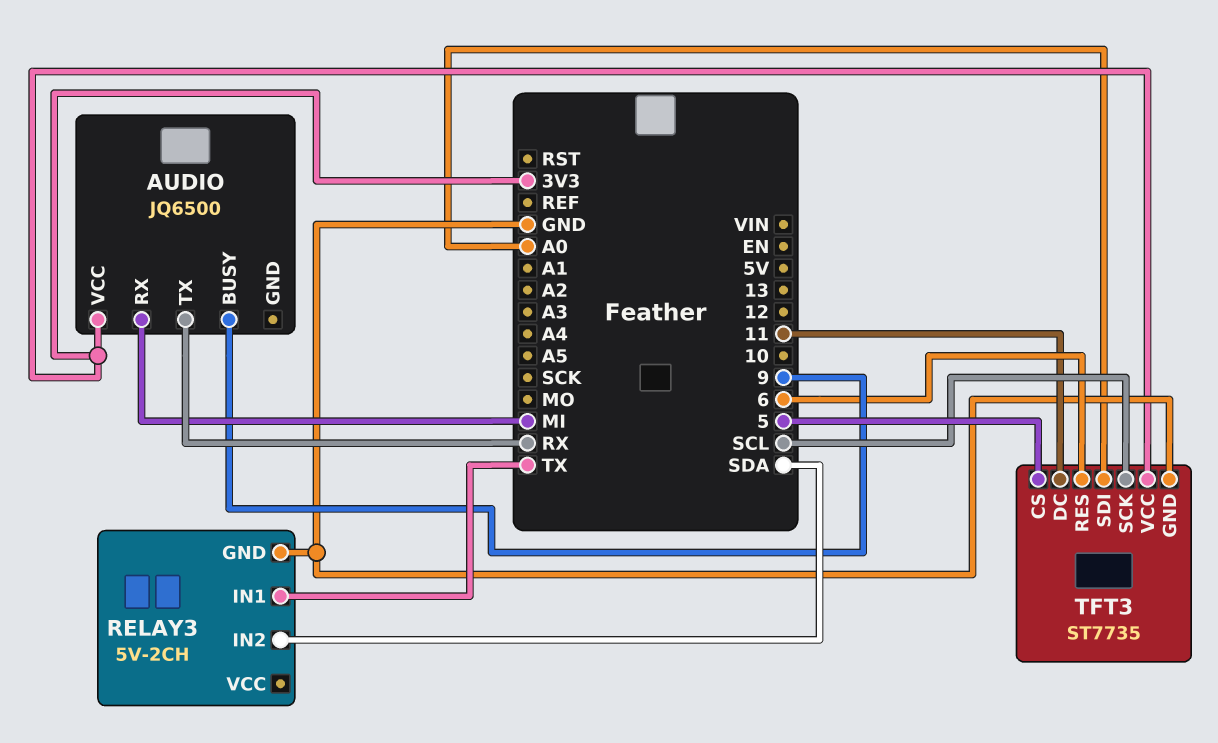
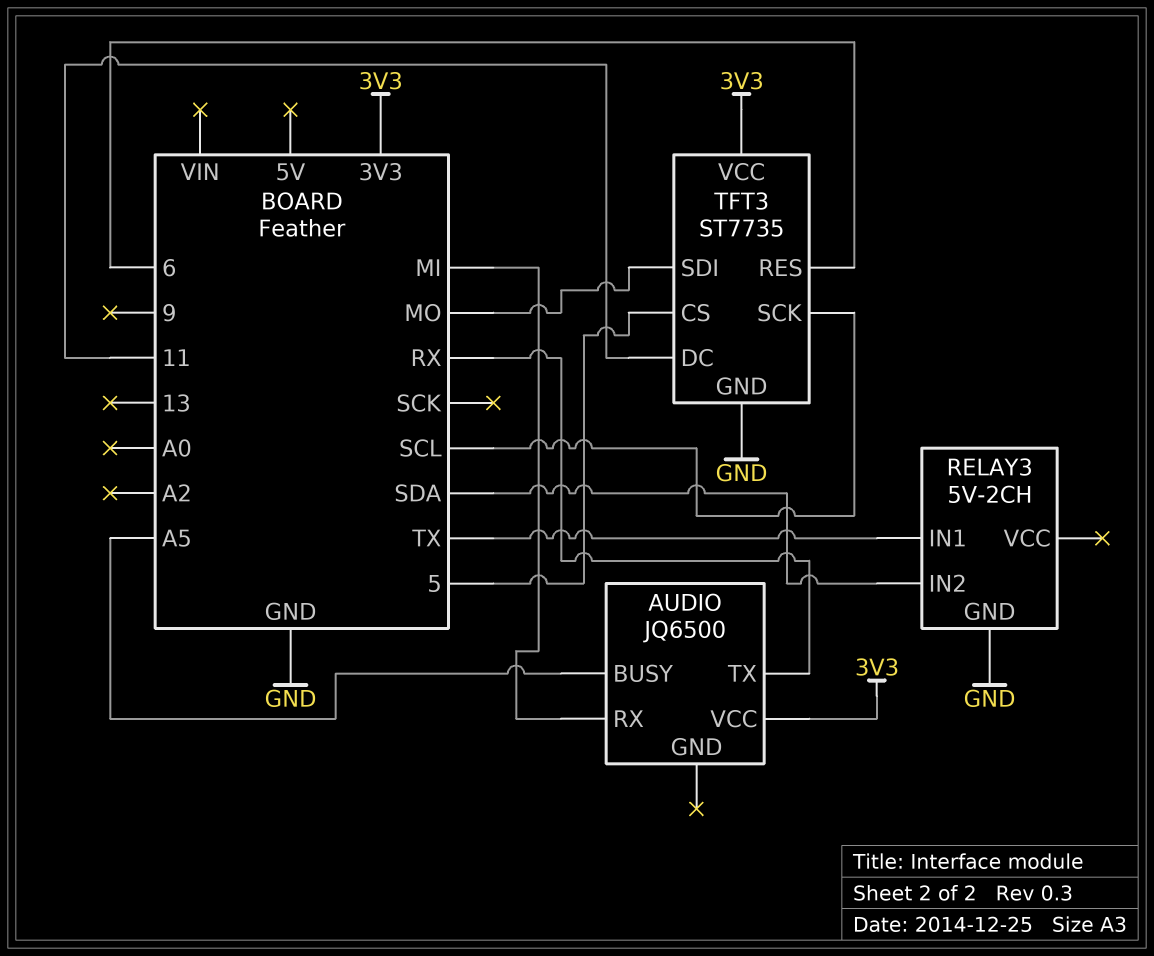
AUDIO pin BUSY: 9 -> A5
TFT3 pin SDI: A0 -> MO

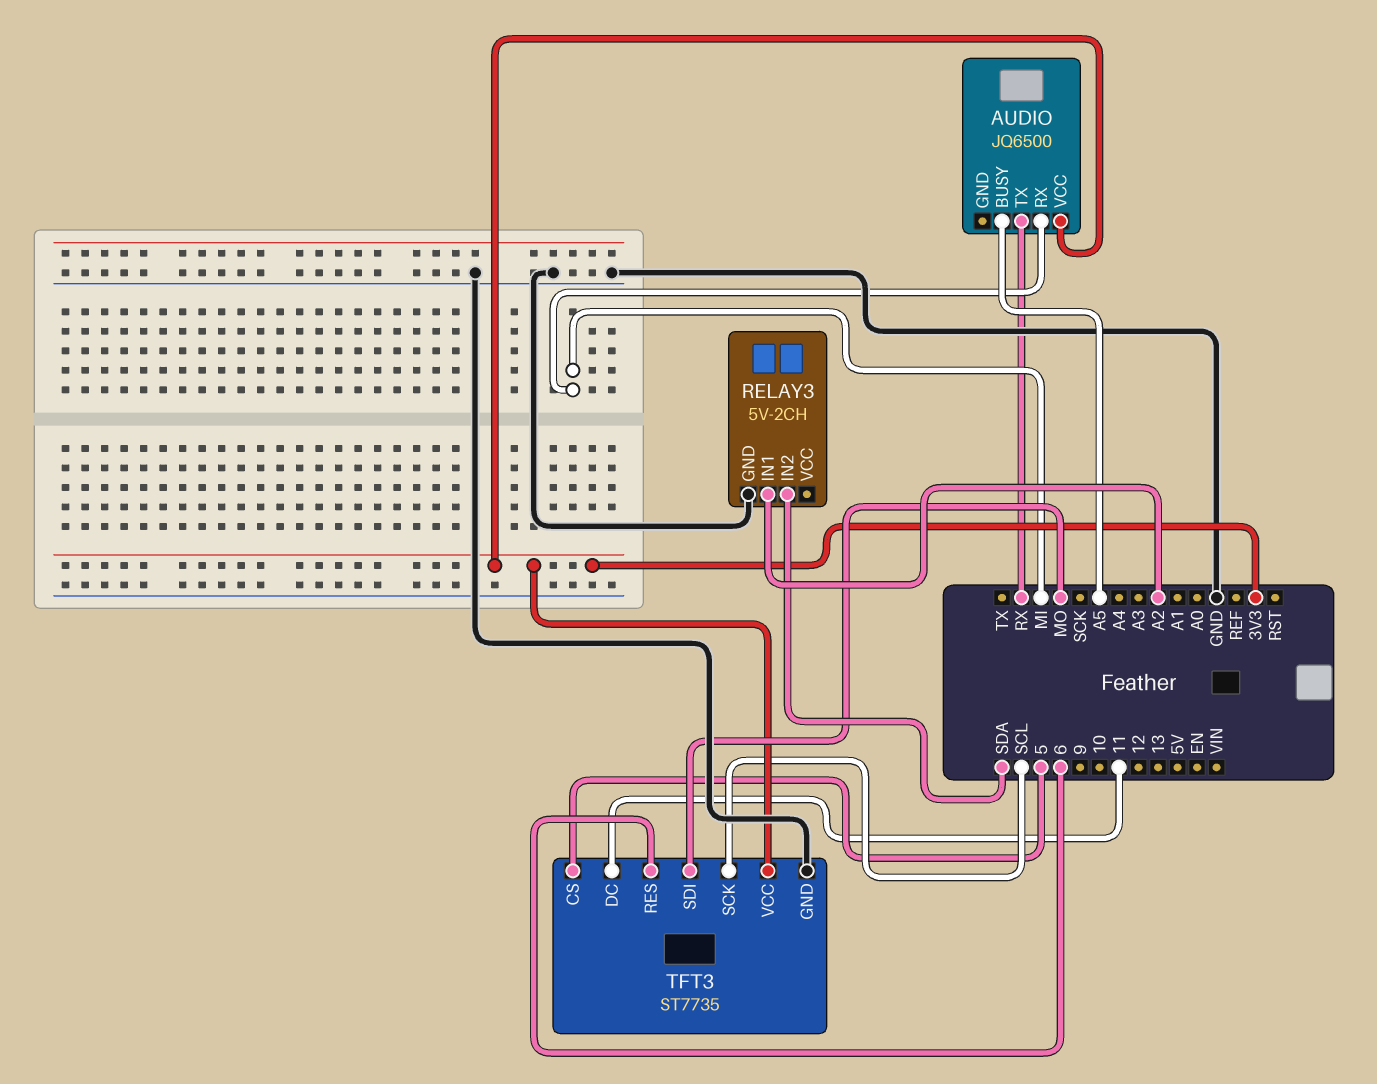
RELAY3 pin IN1: TX -> A2

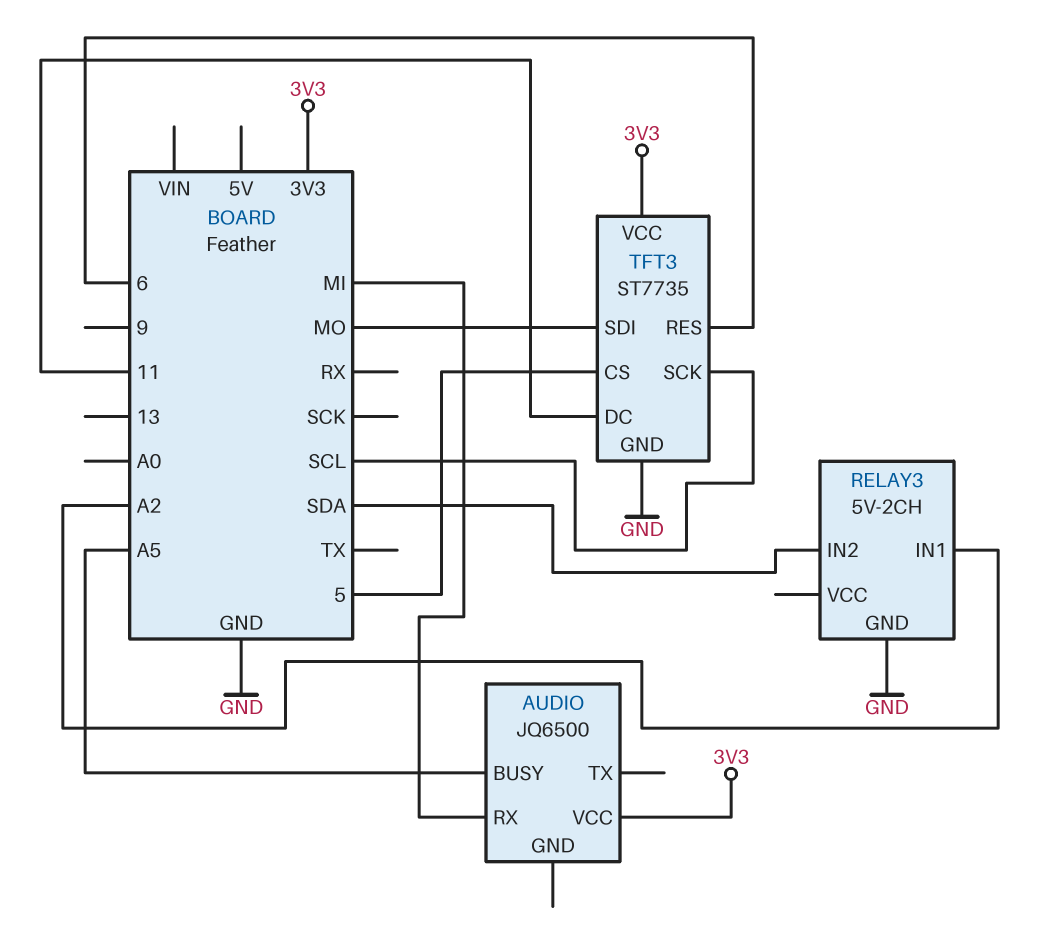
AUDIO pin TX: RX -> none

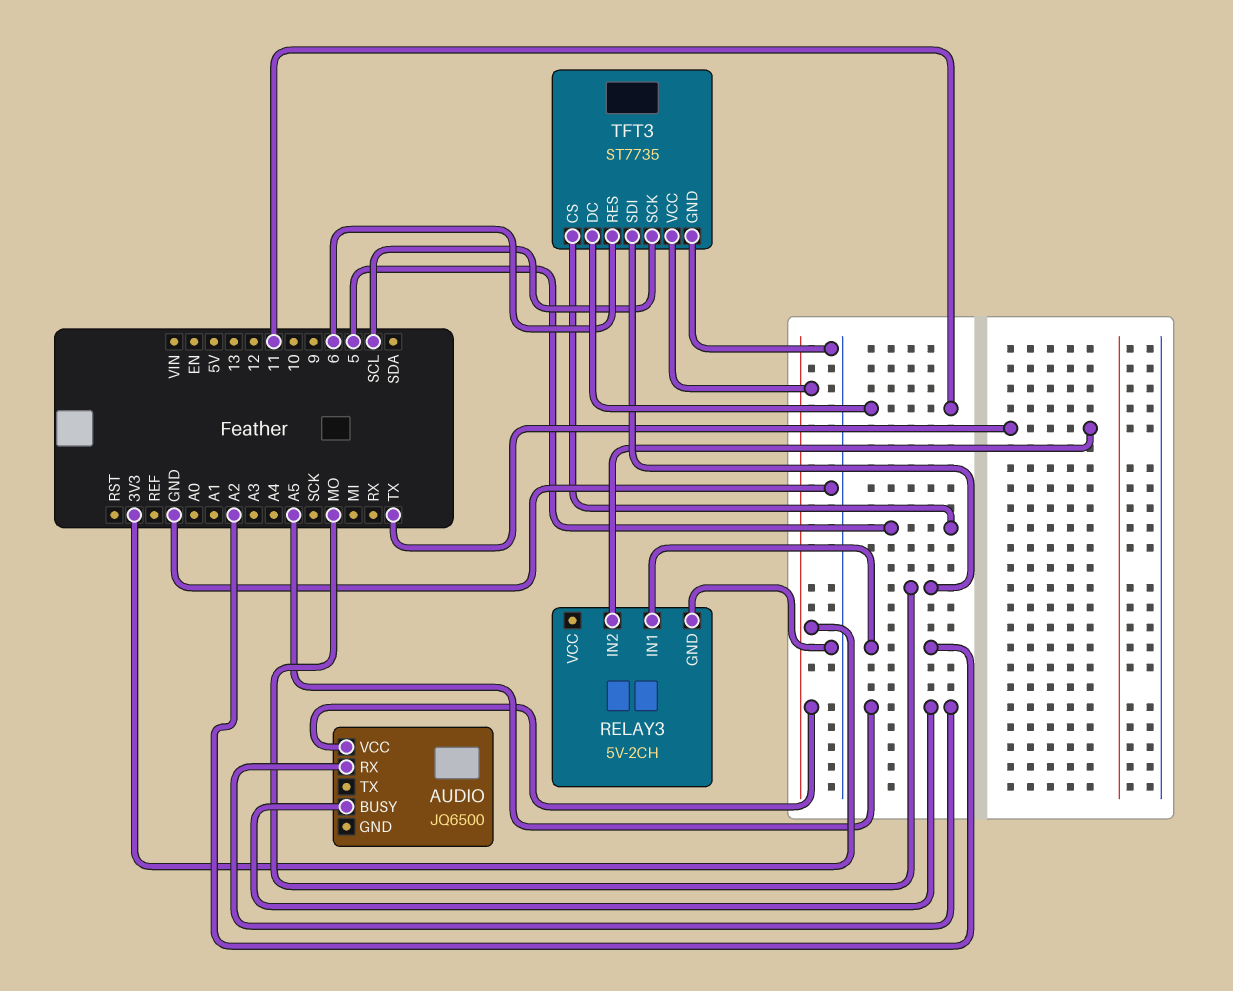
AUDIO pin RX: MI -> A5
RELAY3 pin IN2: SDA -> TX

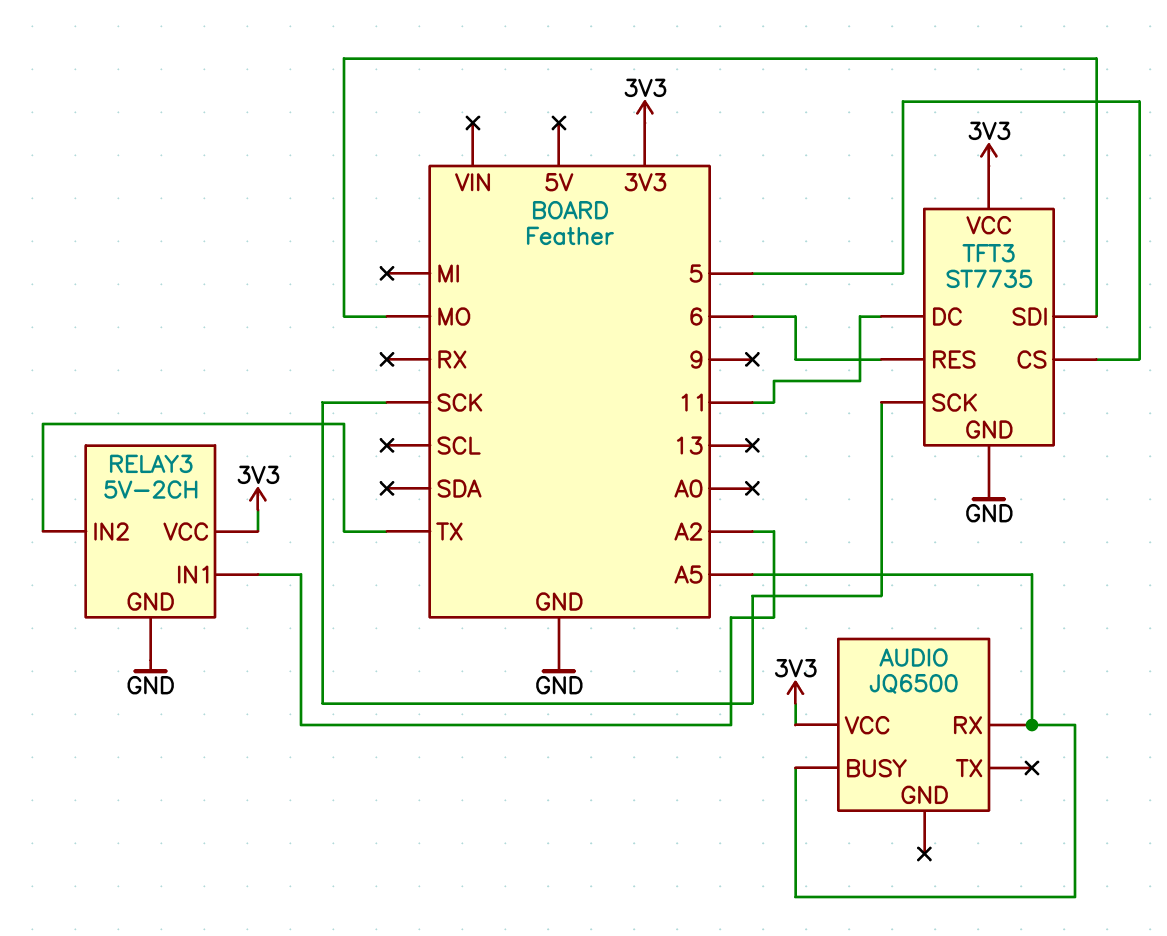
RELAY3 pin VCC: none -> 3V3
TFT3 pin SCK: SCL -> SCK

